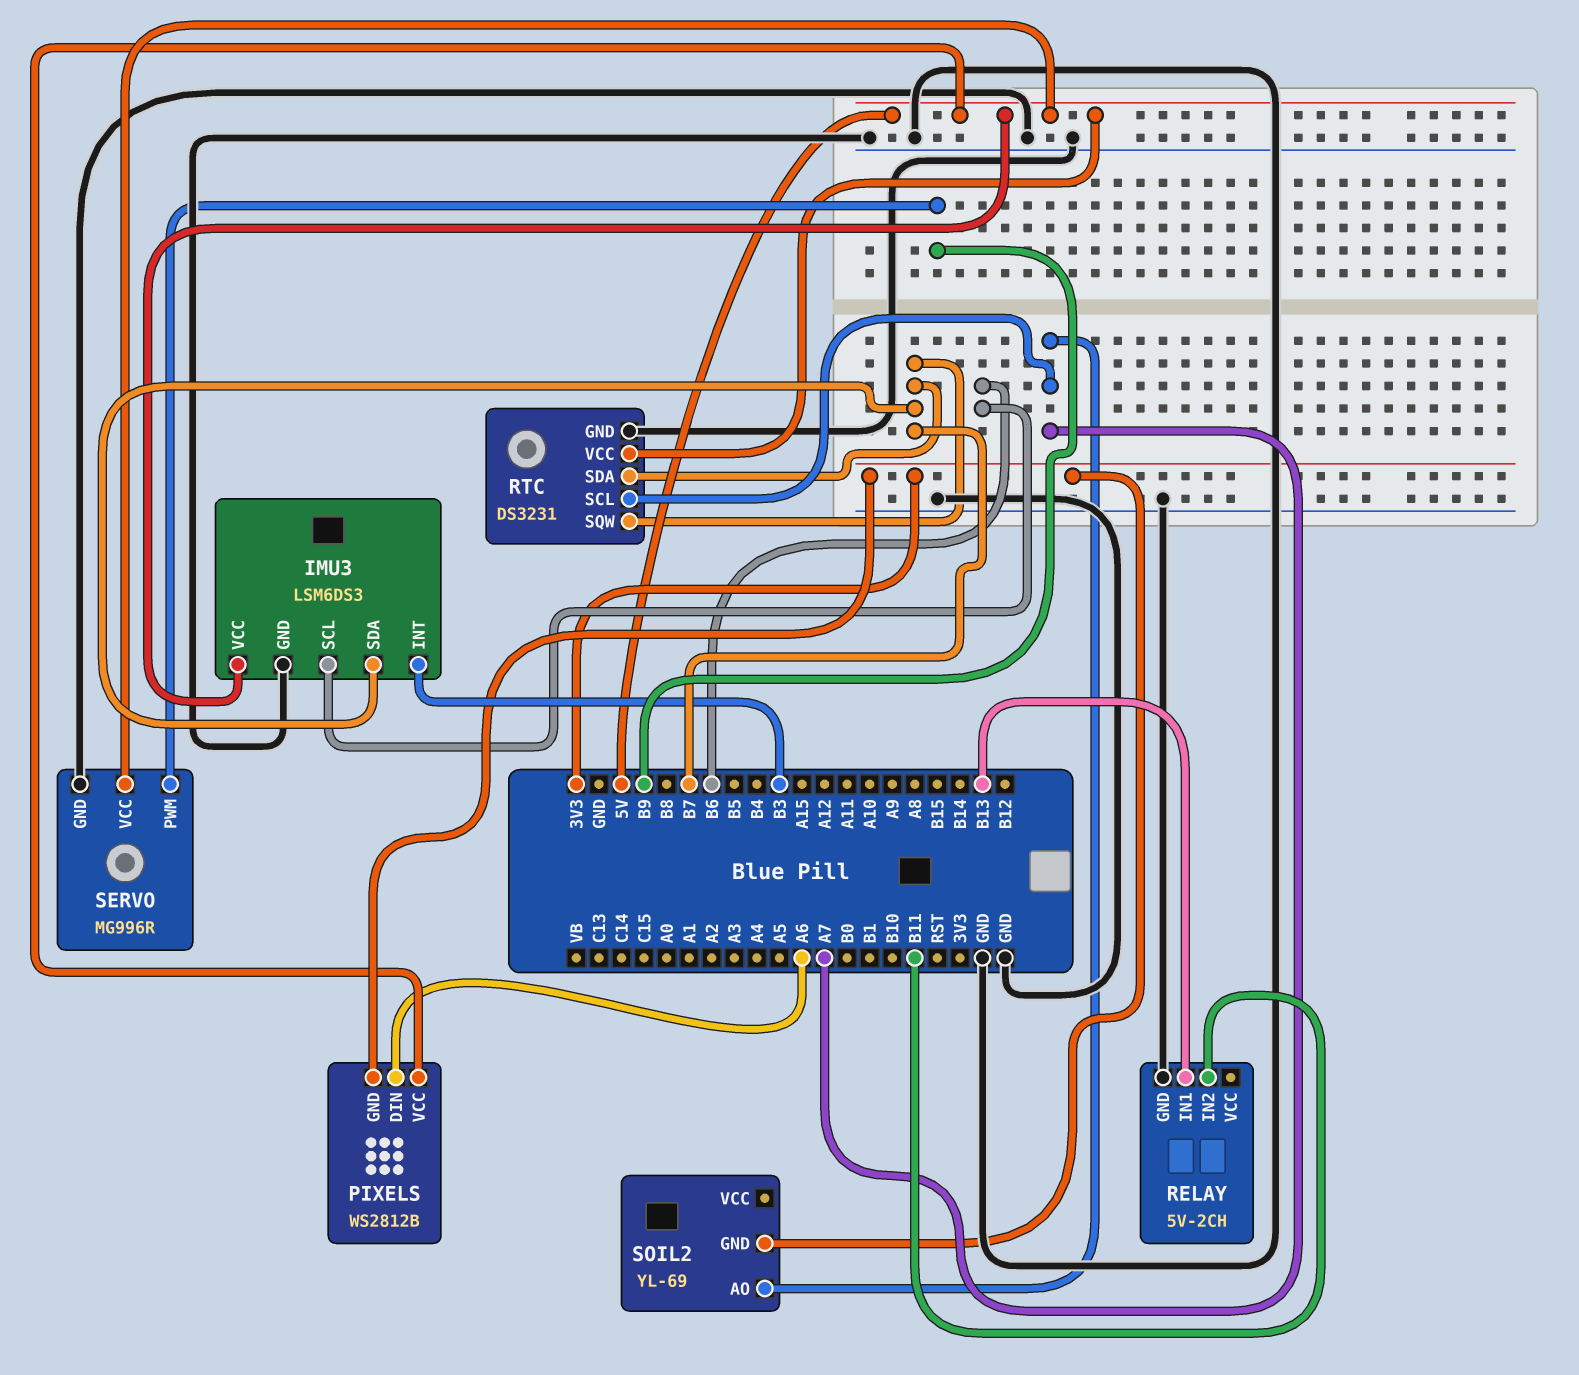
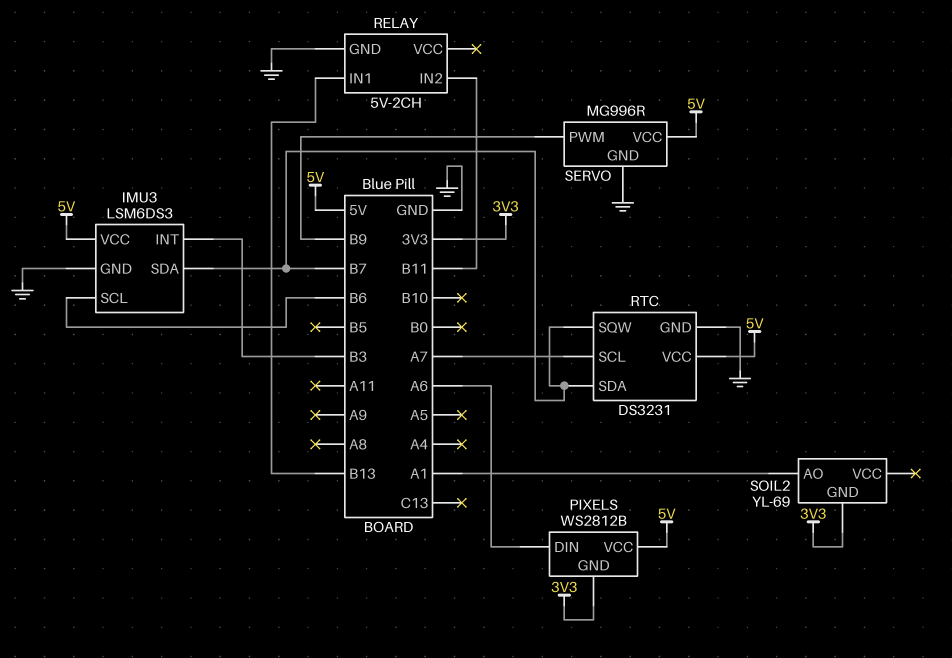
SOIL2 pin AO: A7 -> A1

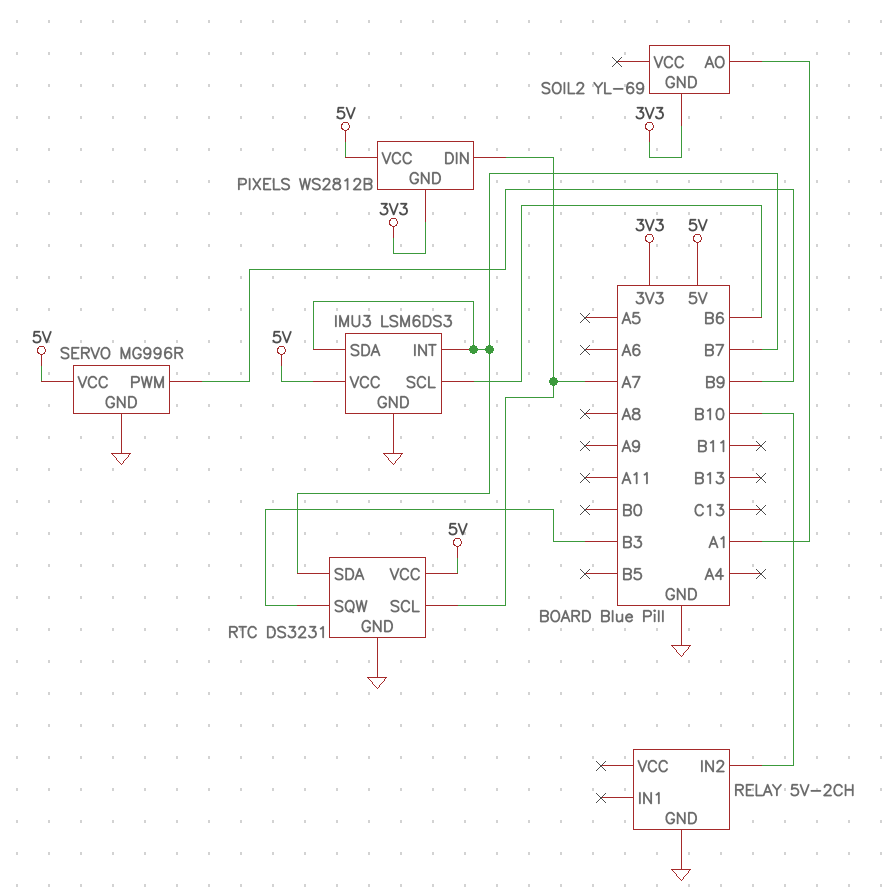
IMU3 pin INT: B3 -> B7
PIXELS pin DIN: A6 -> A7
RELAY pin IN1: B13 -> none
RELAY pin IN2: B11 -> B10
RTC pin SQW: B7 -> B3

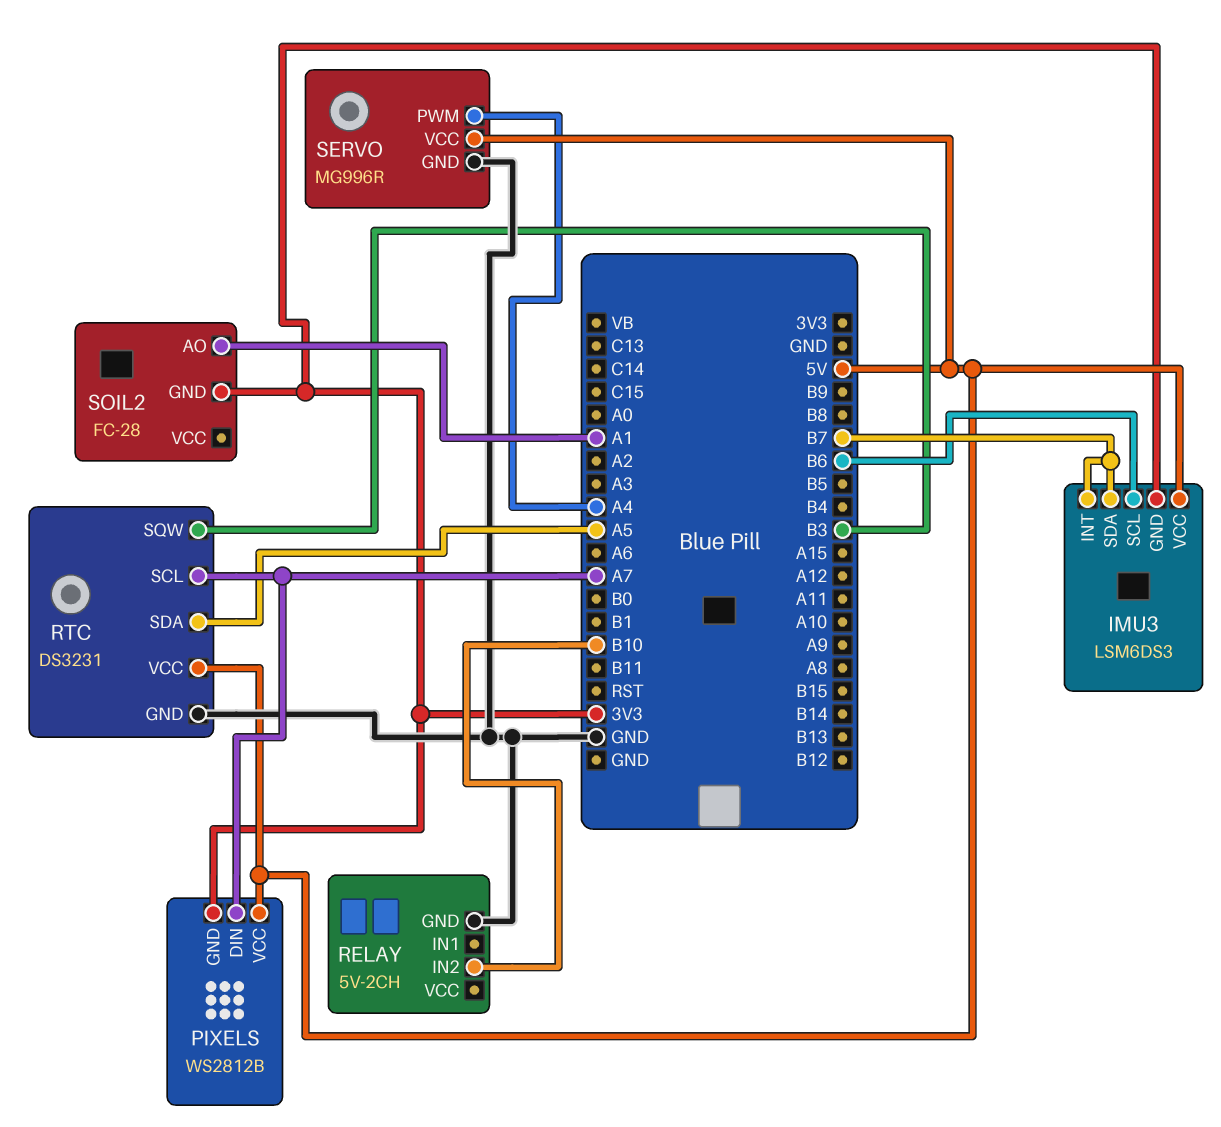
IMU3 pin GND: GND -> 3V3
RTC pin SDA: B7 -> A5
SERVO pin PWM: B9 -> A4
SOIL2: YL-69 -> FC-28

